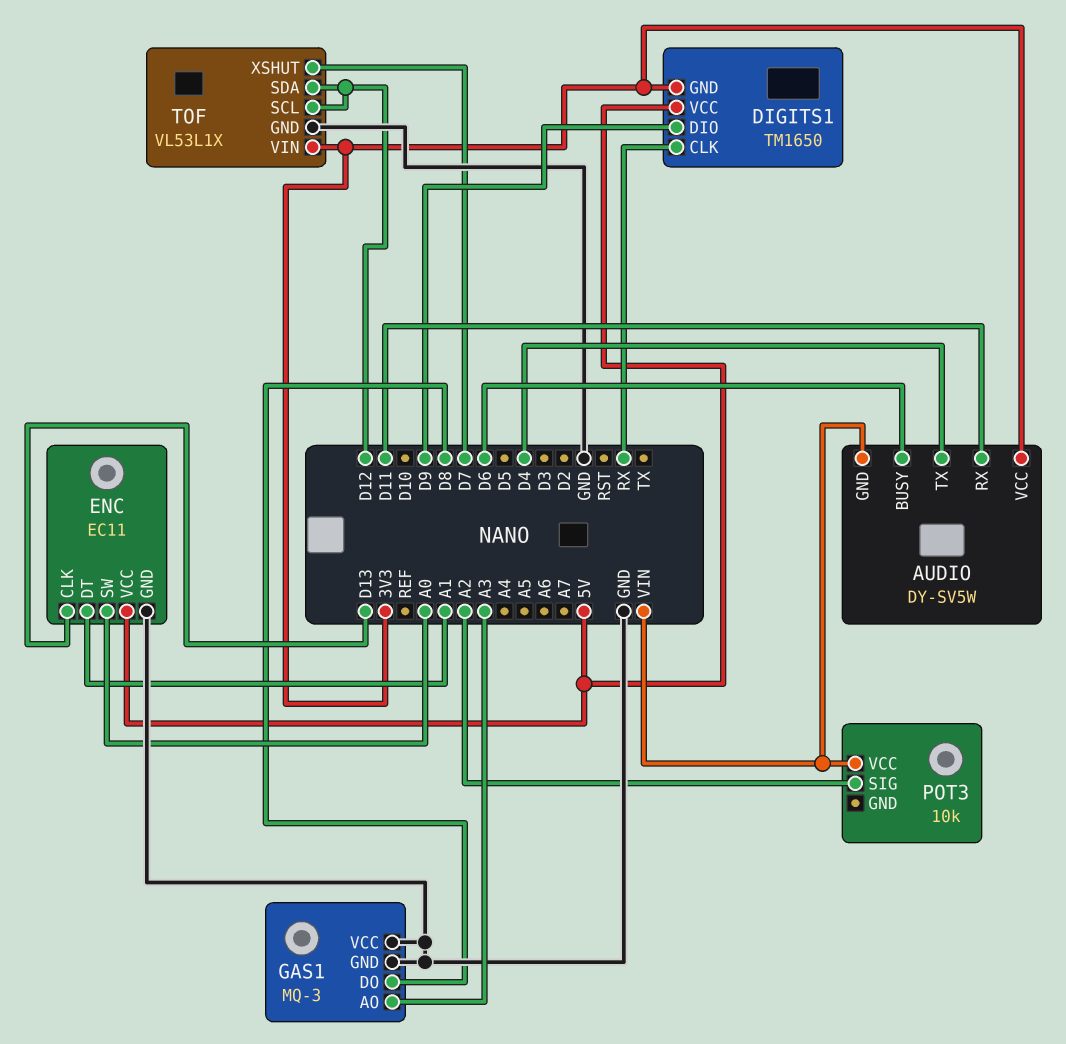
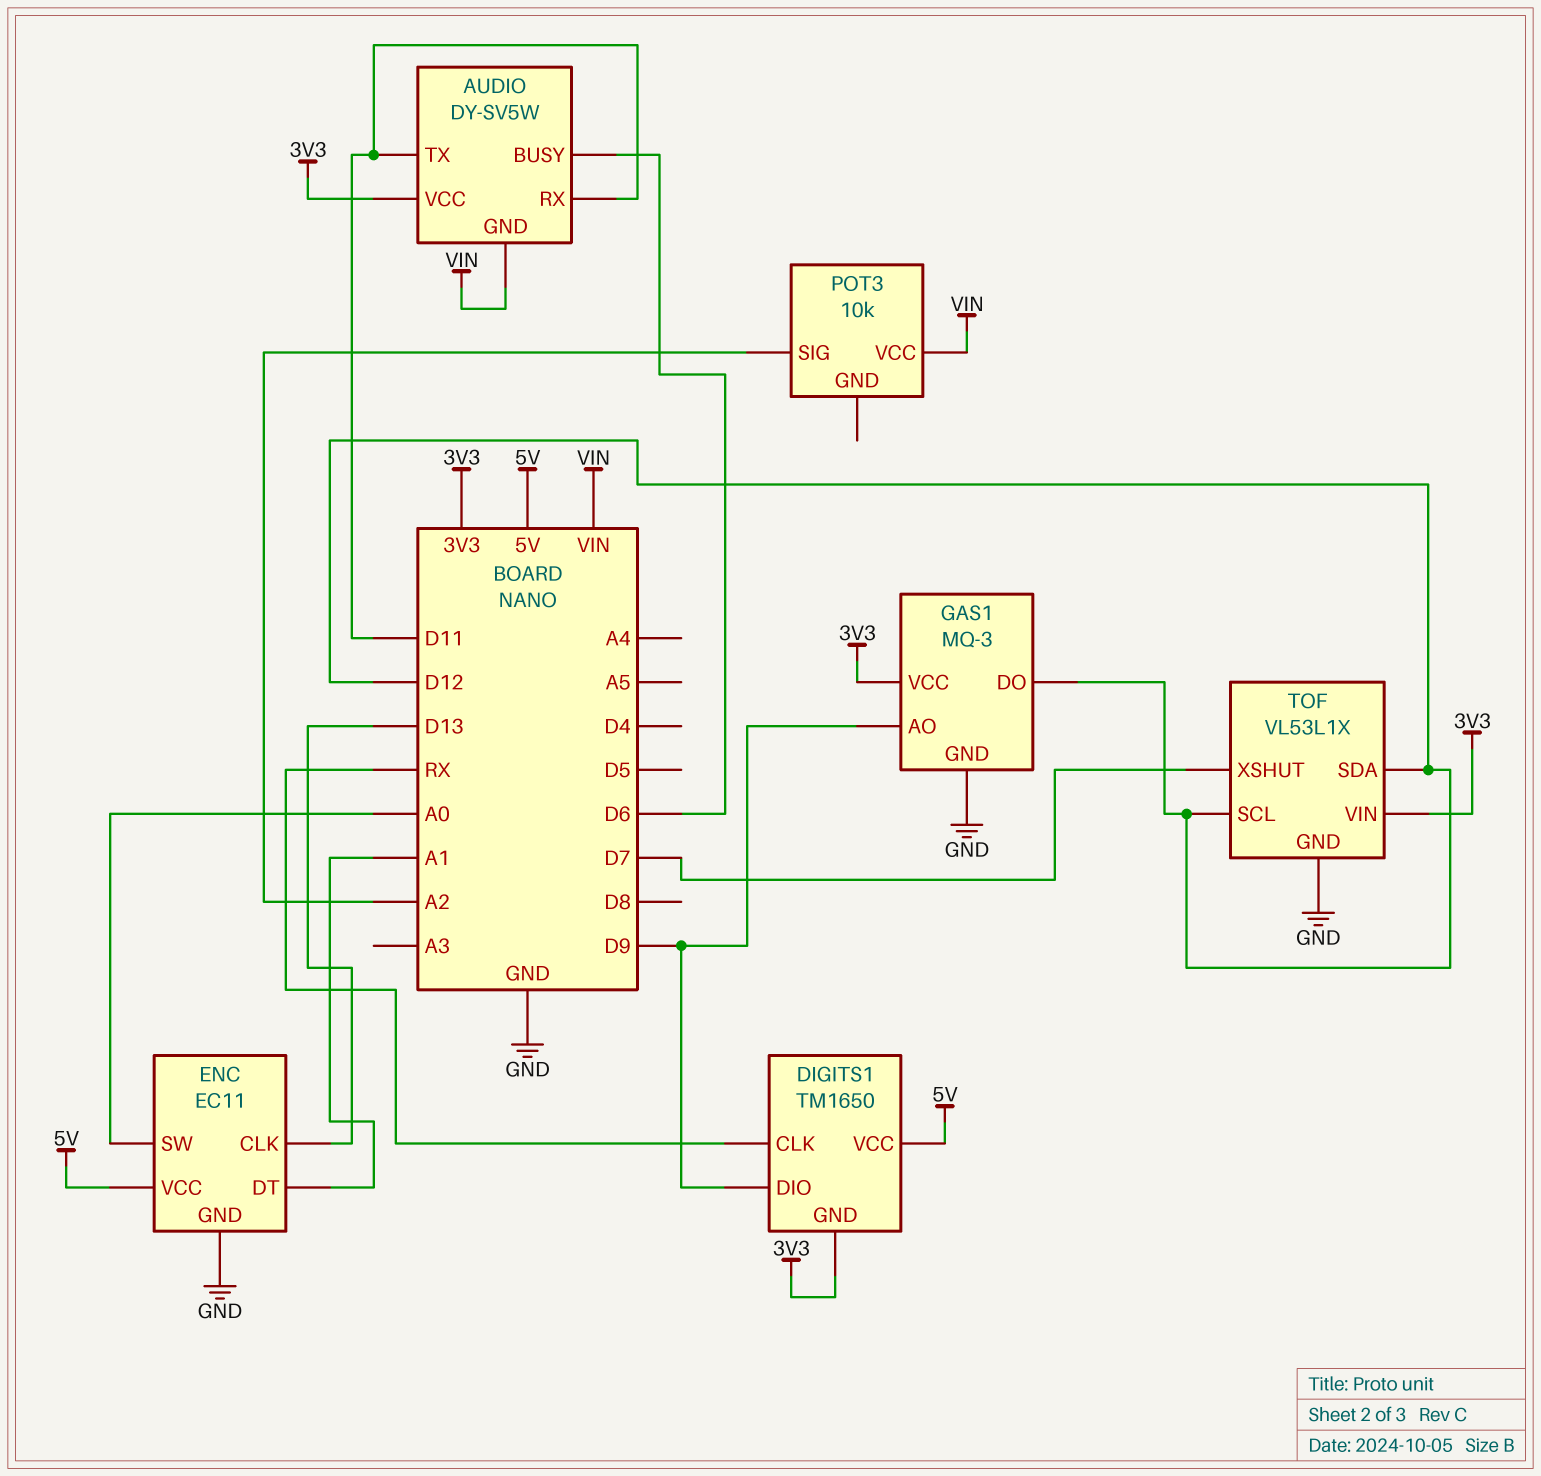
AUDIO pin TX: D4 -> D11
GAS1 pin AO: A3 -> D9
GAS1 pin DO: D8 -> D12
GAS1 pin VCC: GND -> 3V3

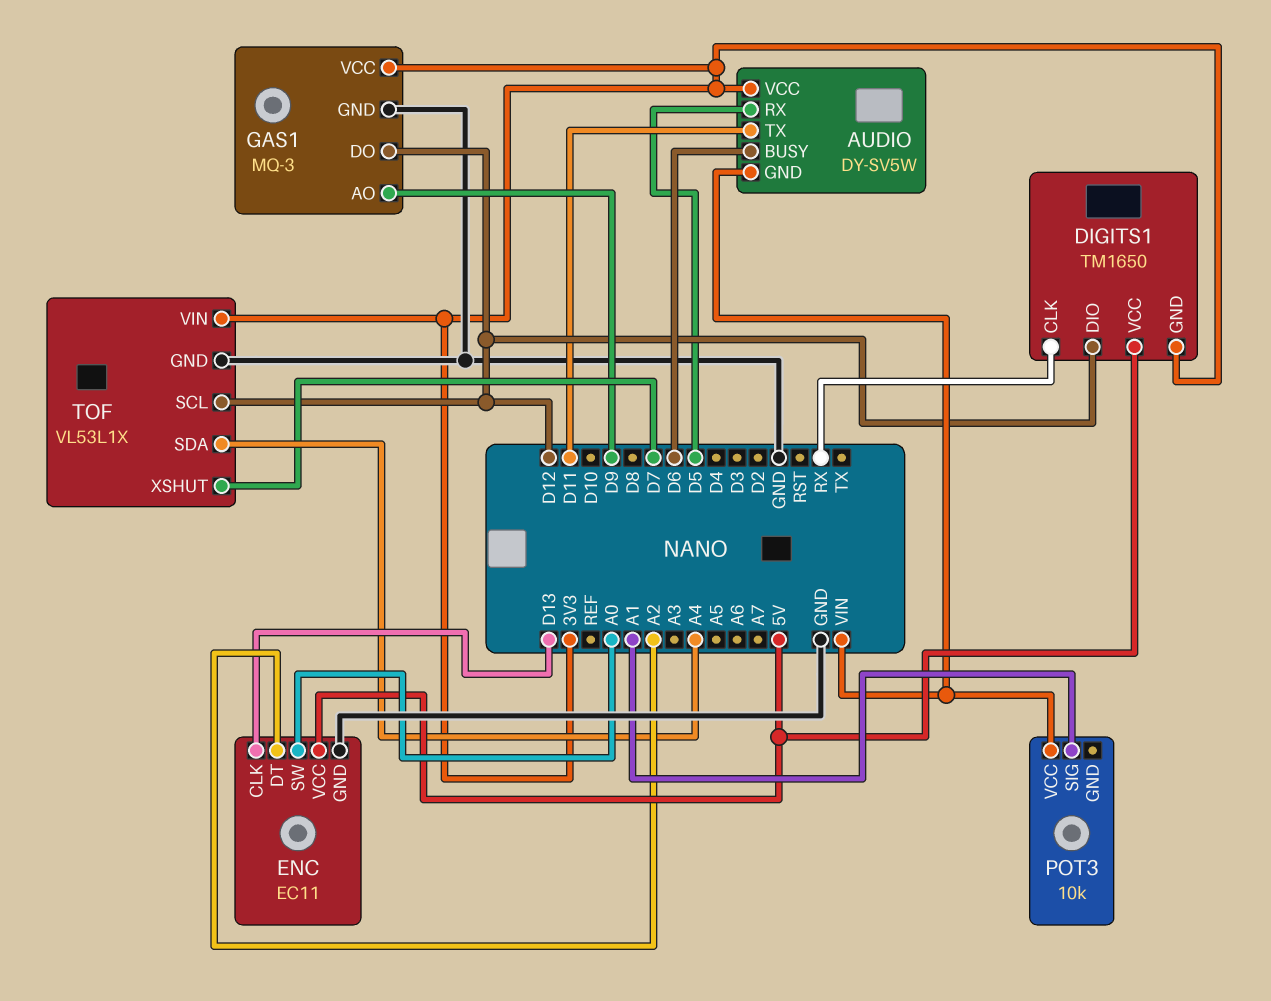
AUDIO pin RX: D11 -> D5
DIGITS1 pin DIO: D9 -> D12
ENC pin DT: A1 -> A2
POT3 pin SIG: A2 -> A1
TOF pin SDA: D12 -> A4

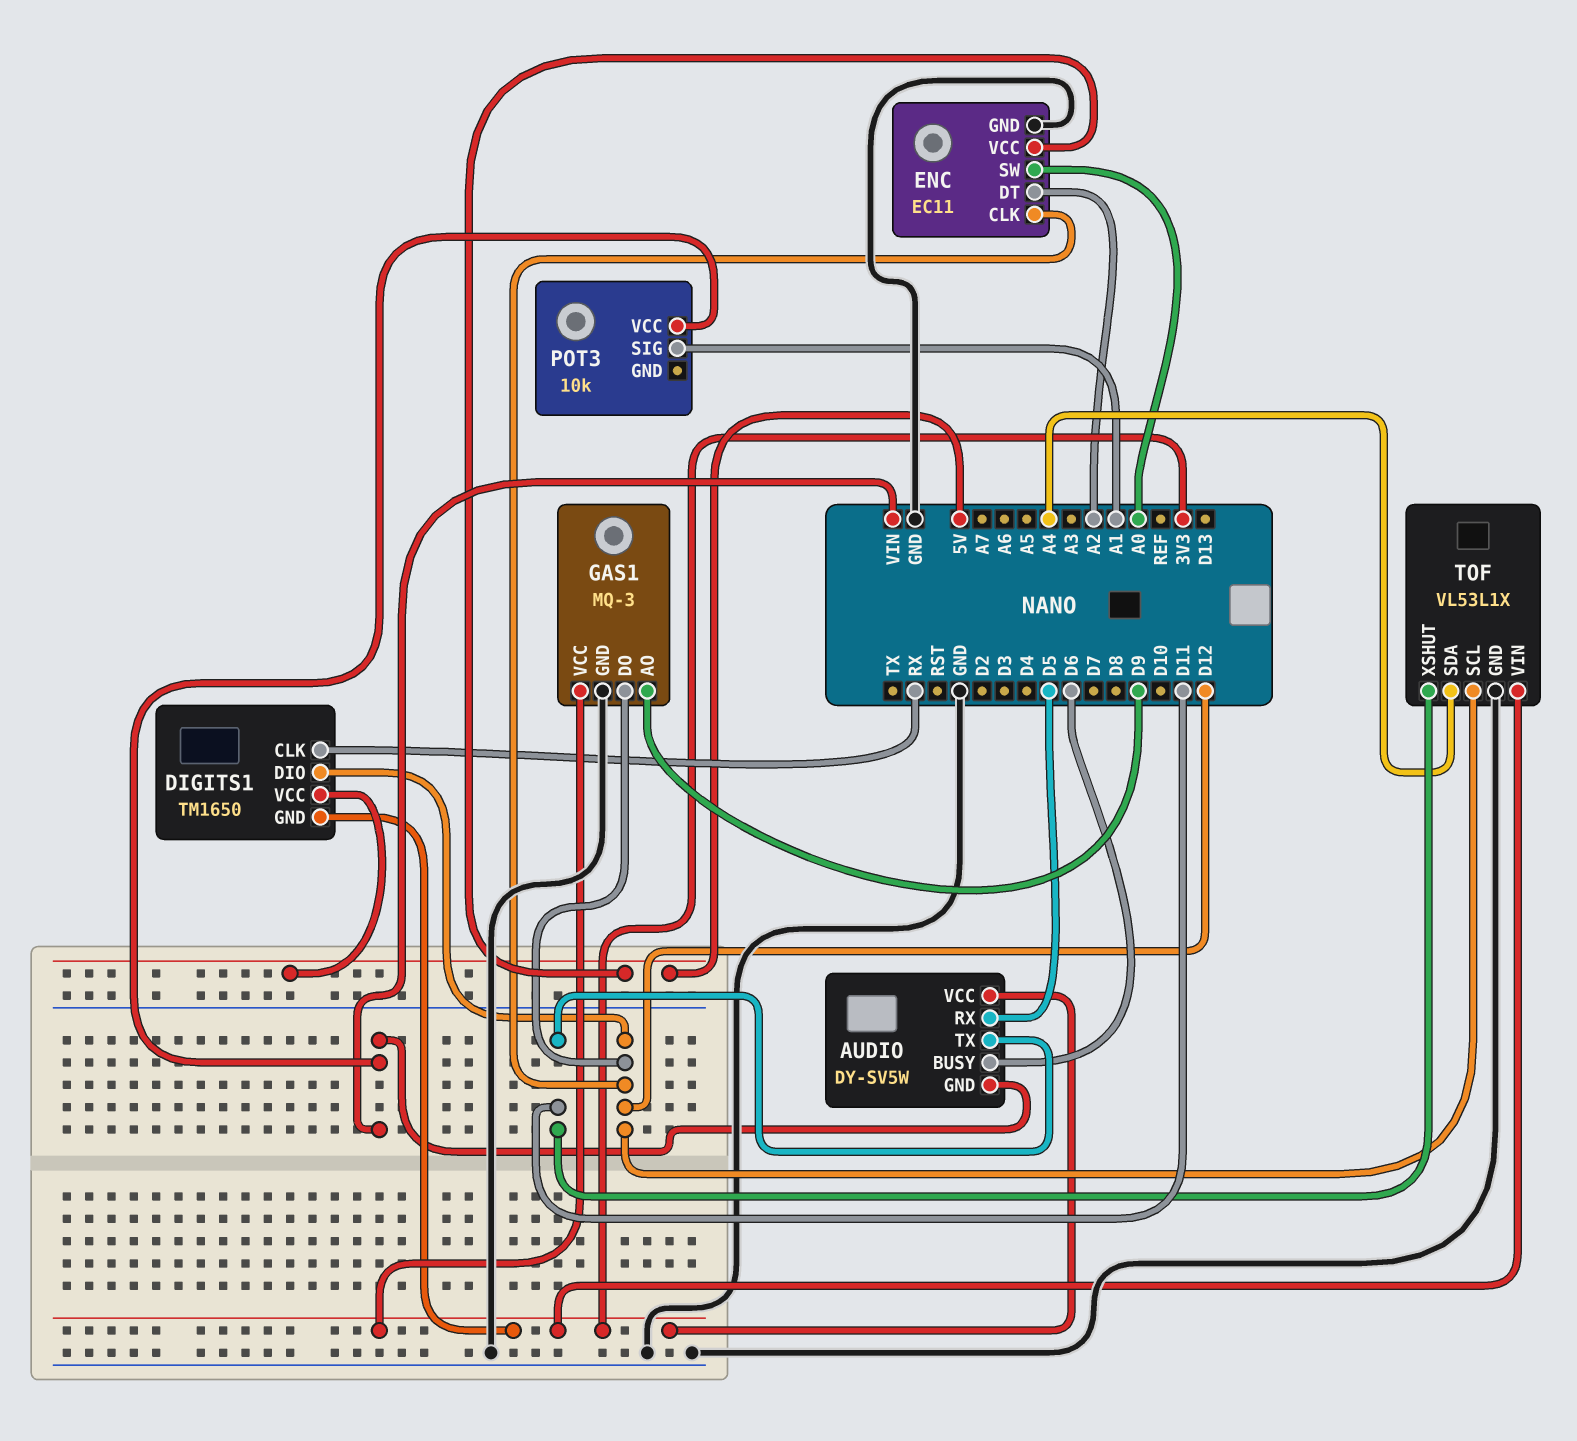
ENC pin CLK: D13 -> D12
TOF pin XSHUT: D7 -> D11

